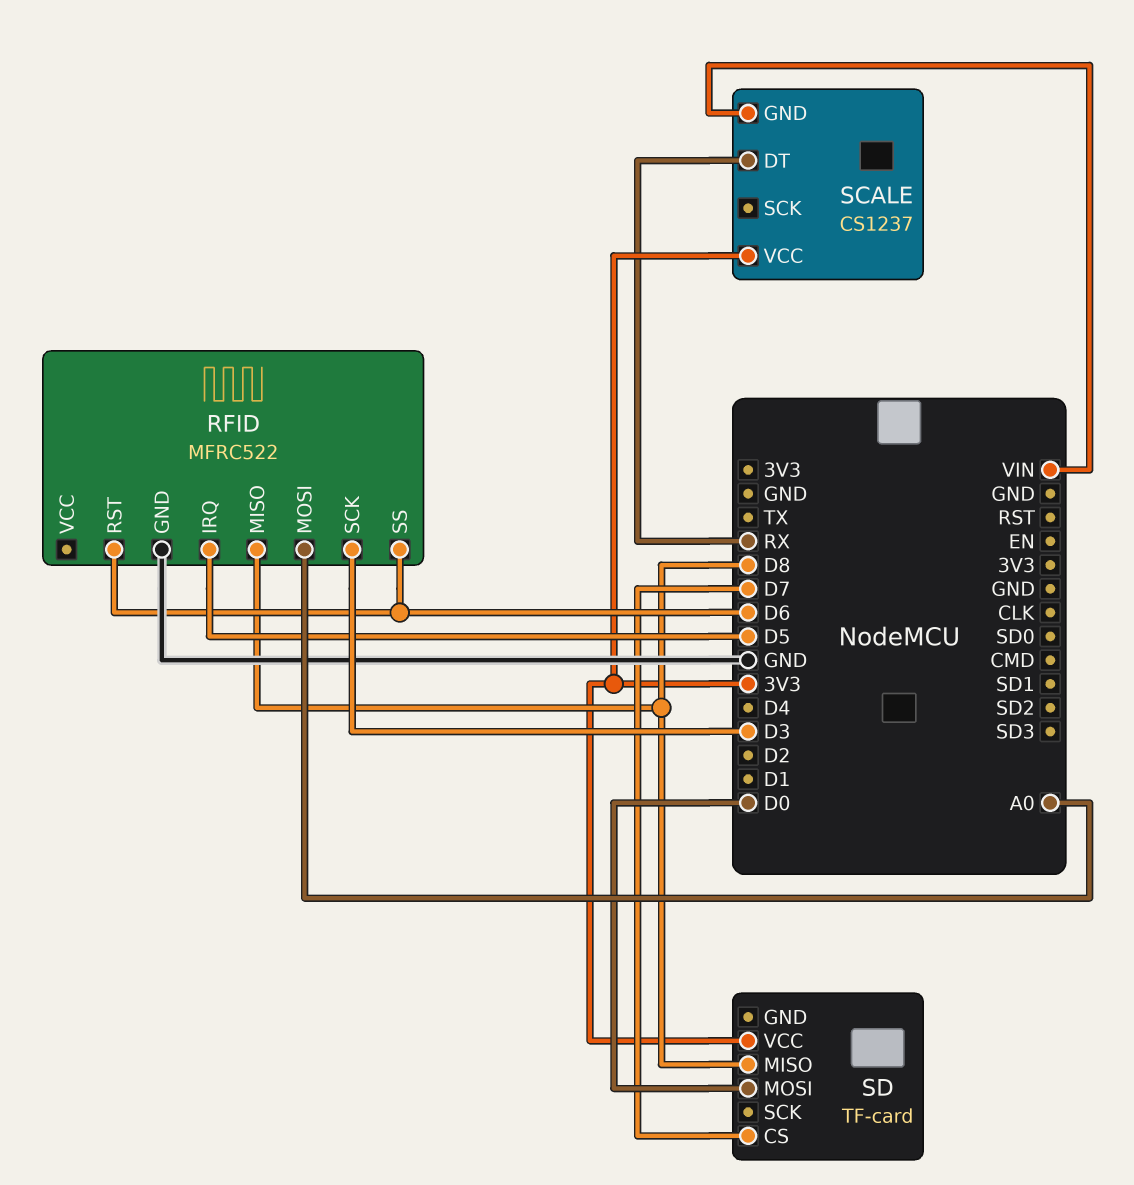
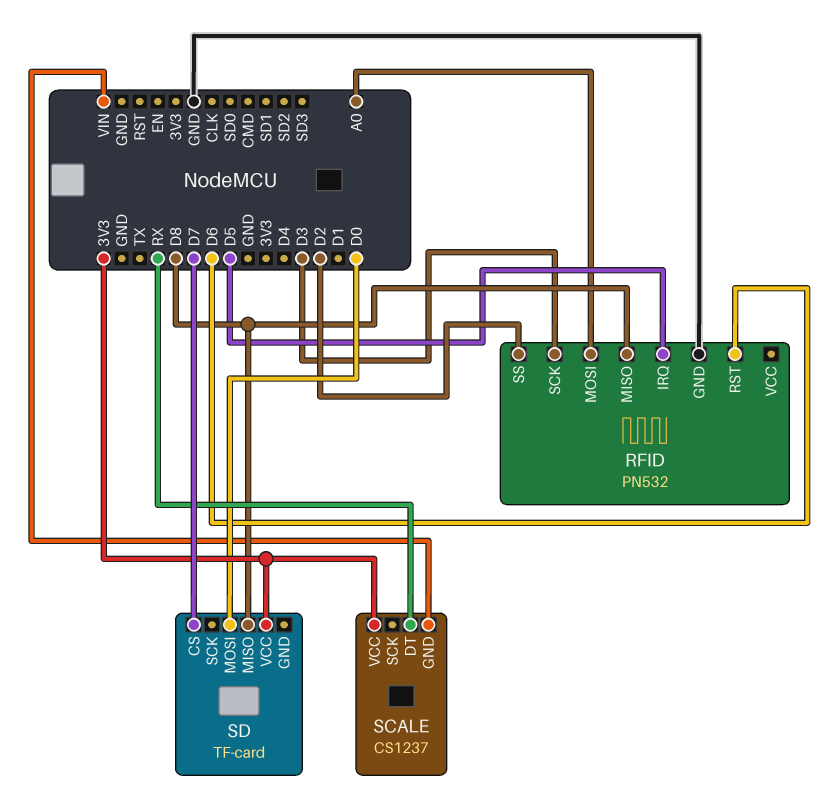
RFID: MFRC522 -> PN532
RFID pin SS: D6 -> D2

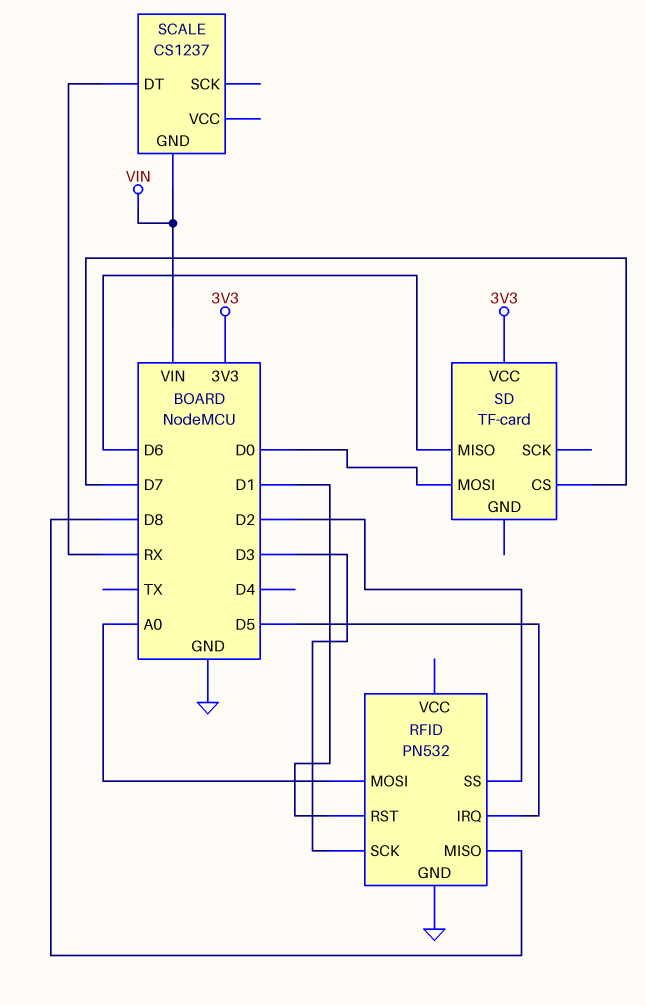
RFID pin RST: D6 -> D1
SCALE pin VCC: 3V3 -> none
SD pin MISO: D8 -> D6

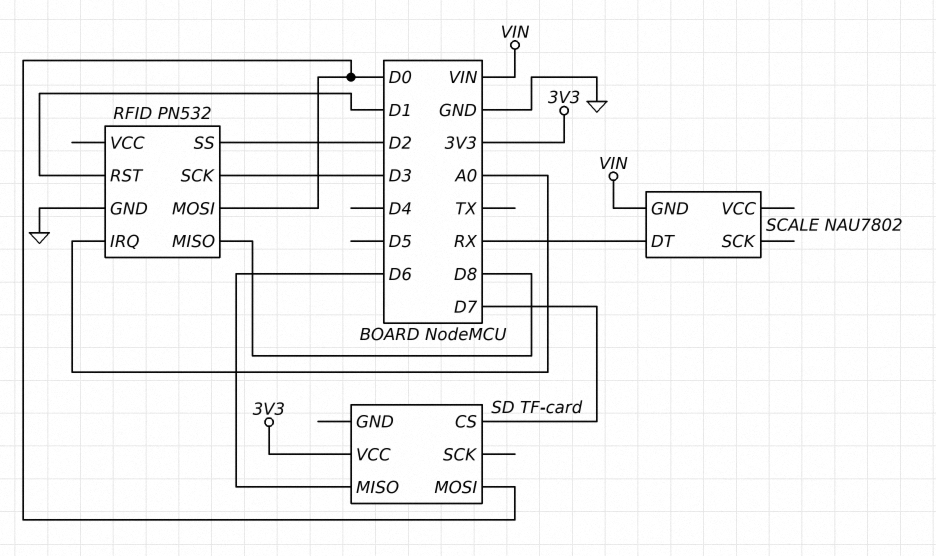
RFID pin IRQ: D5 -> A0
RFID pin MOSI: A0 -> D0
SCALE: CS1237 -> NAU7802

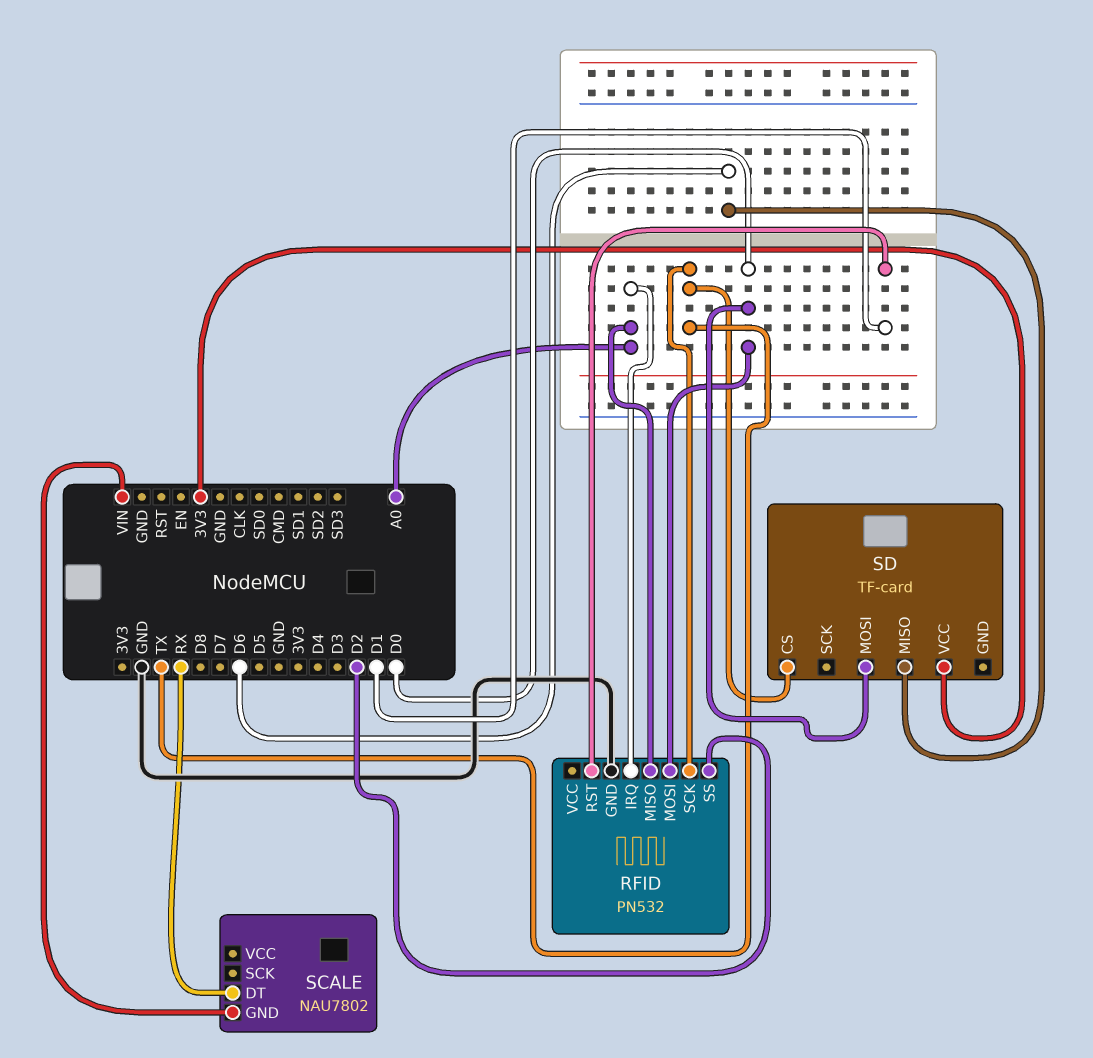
RFID pin MISO: D8 -> A0
RFID pin SCK: D3 -> TX
SD pin CS: D7 -> TX

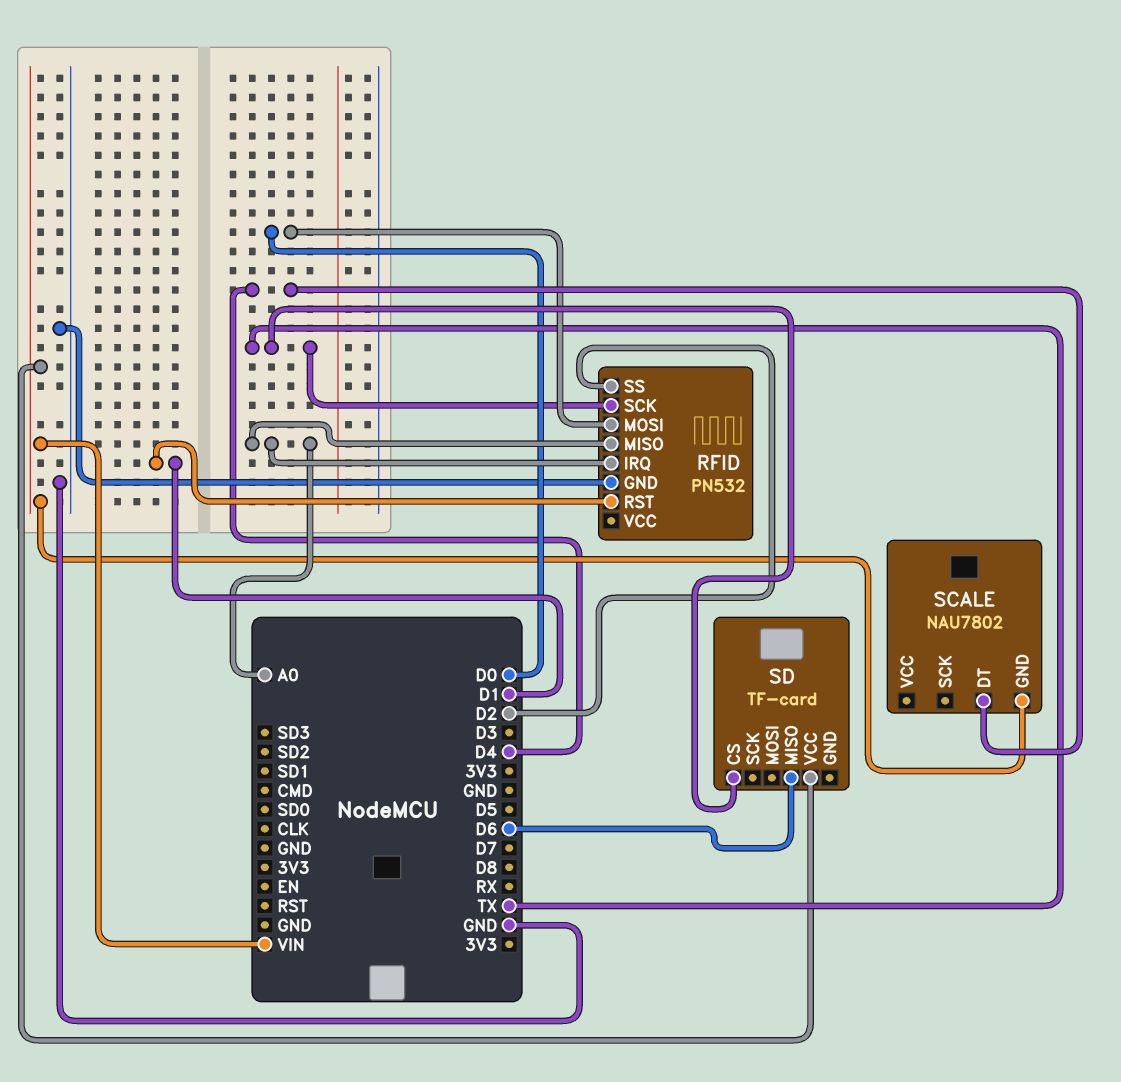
SCALE pin DT: RX -> D4
SD pin MOSI: D0 -> none
SD pin VCC: 3V3 -> VIN

